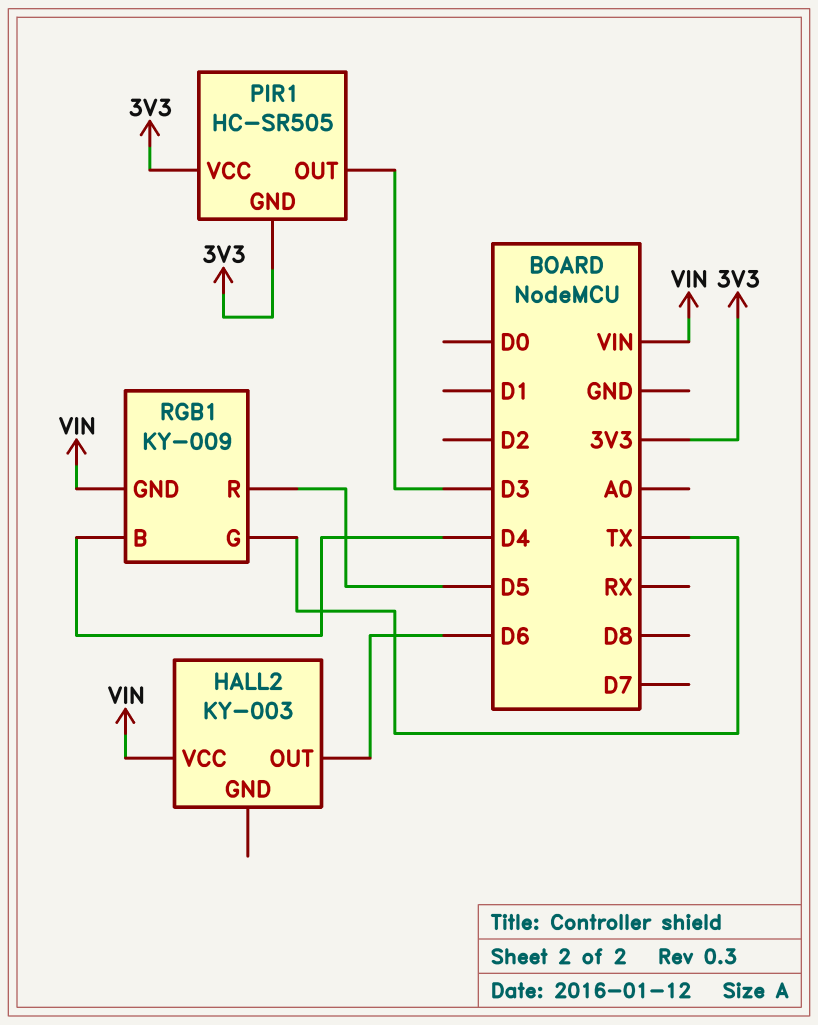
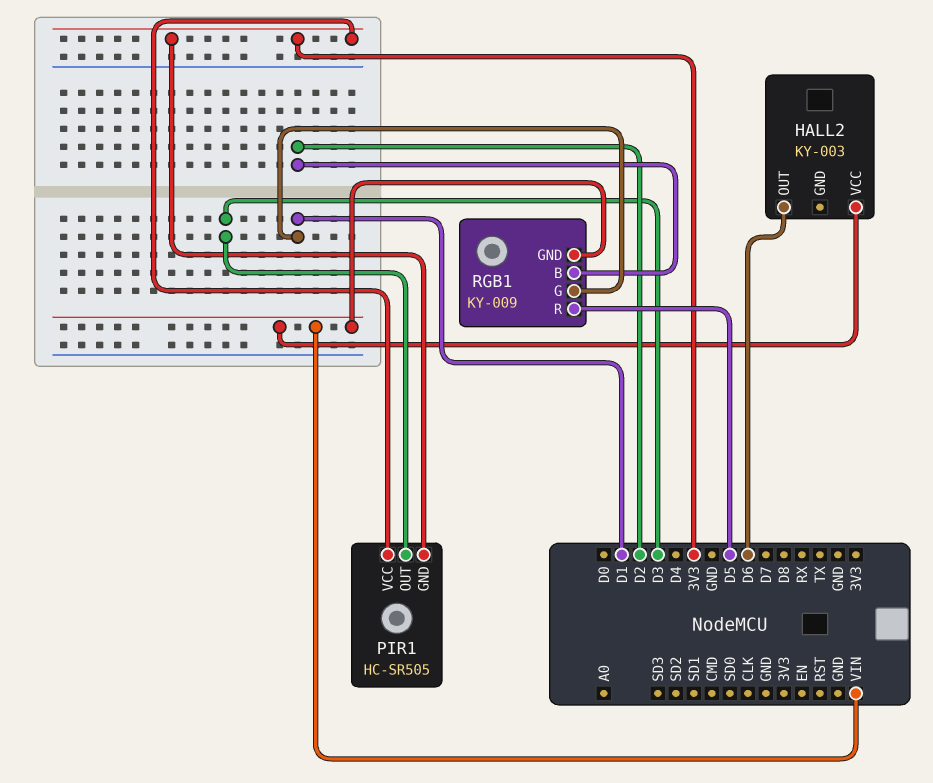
RGB1 pin B: D4 -> D2
RGB1 pin G: TX -> D1

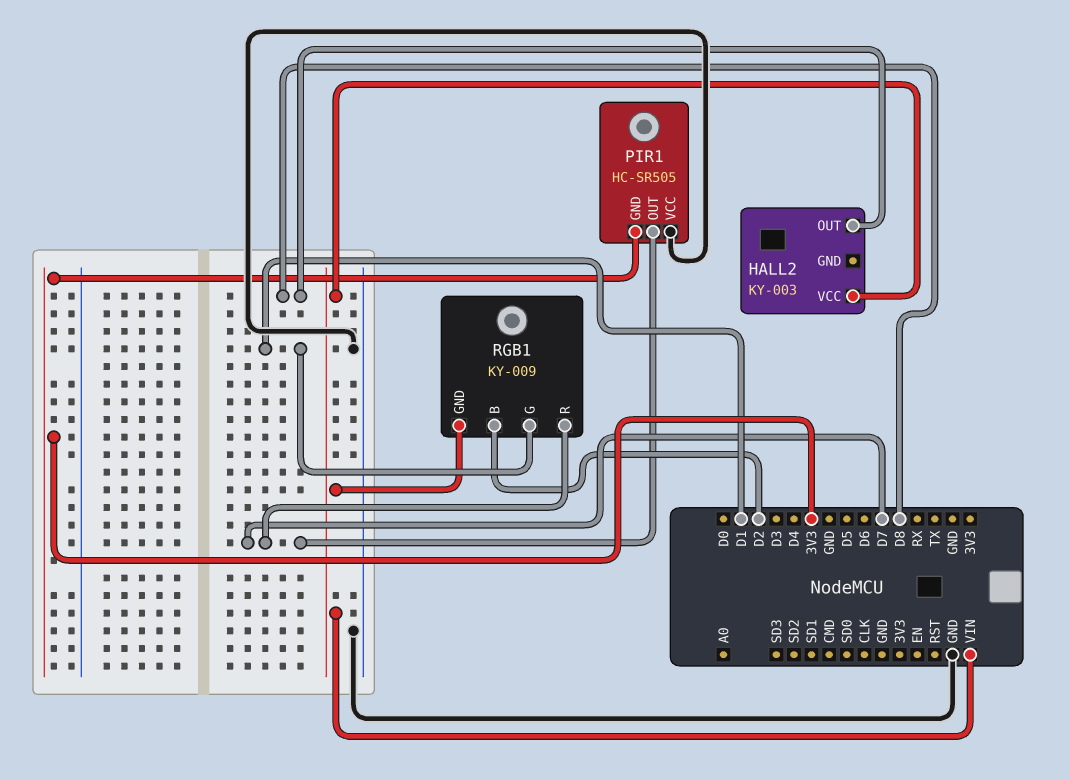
HALL2 pin OUT: D6 -> D8
PIR1 pin OUT: D3 -> D7
PIR1 pin VCC: 3V3 -> GND
RGB1 pin R: D5 -> D7

